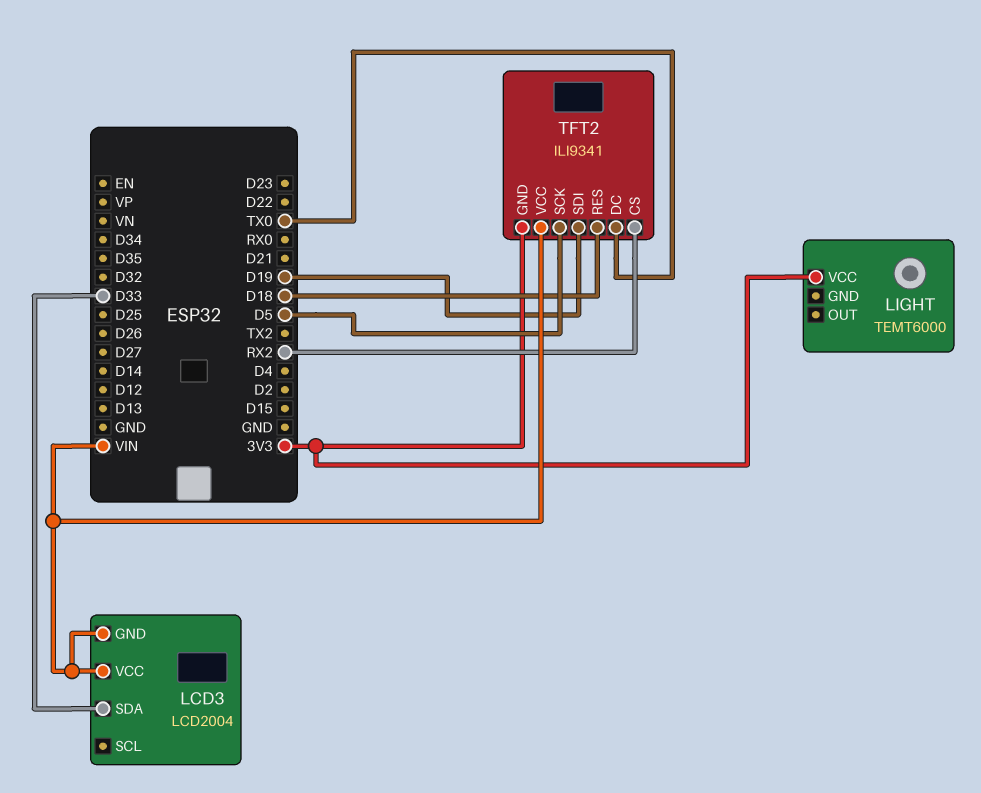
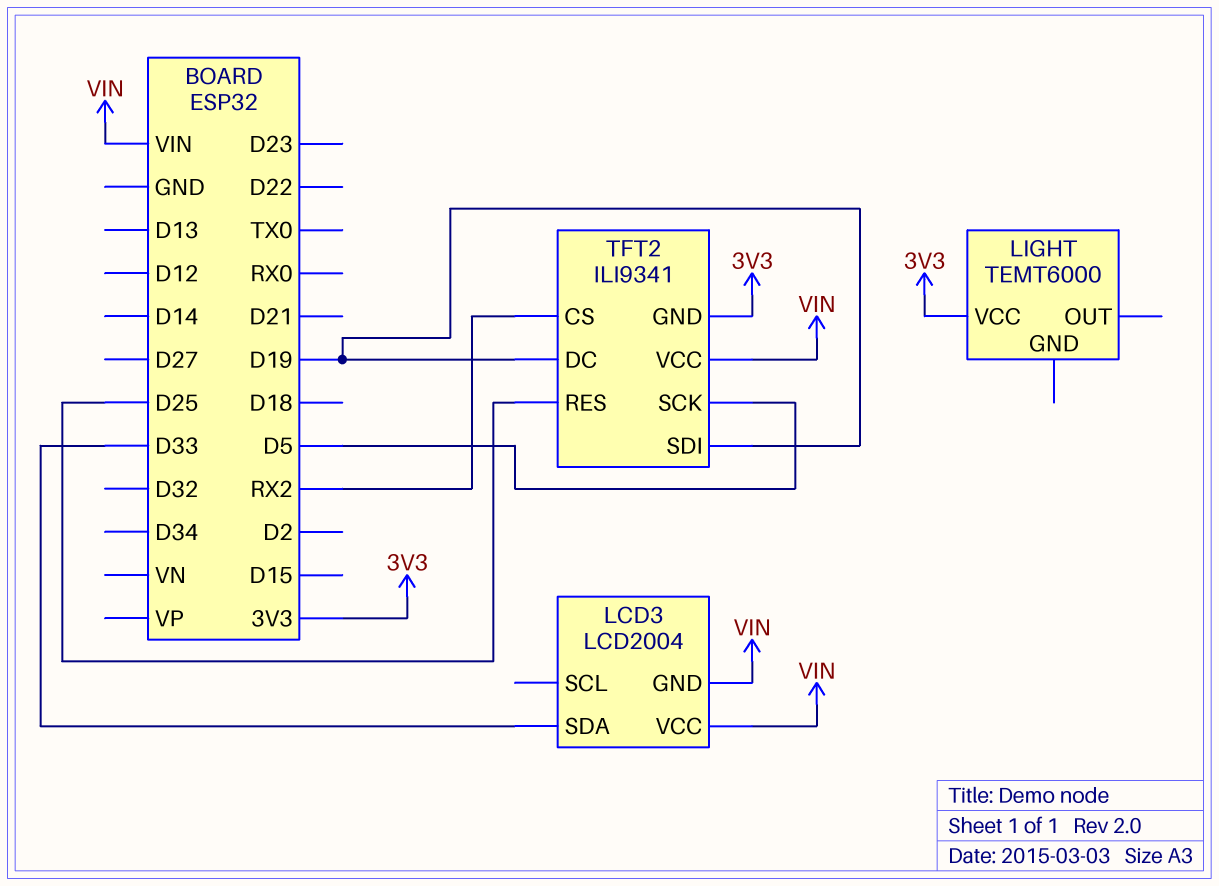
TFT2 pin DC: TX0 -> D19
TFT2 pin RES: D18 -> D25

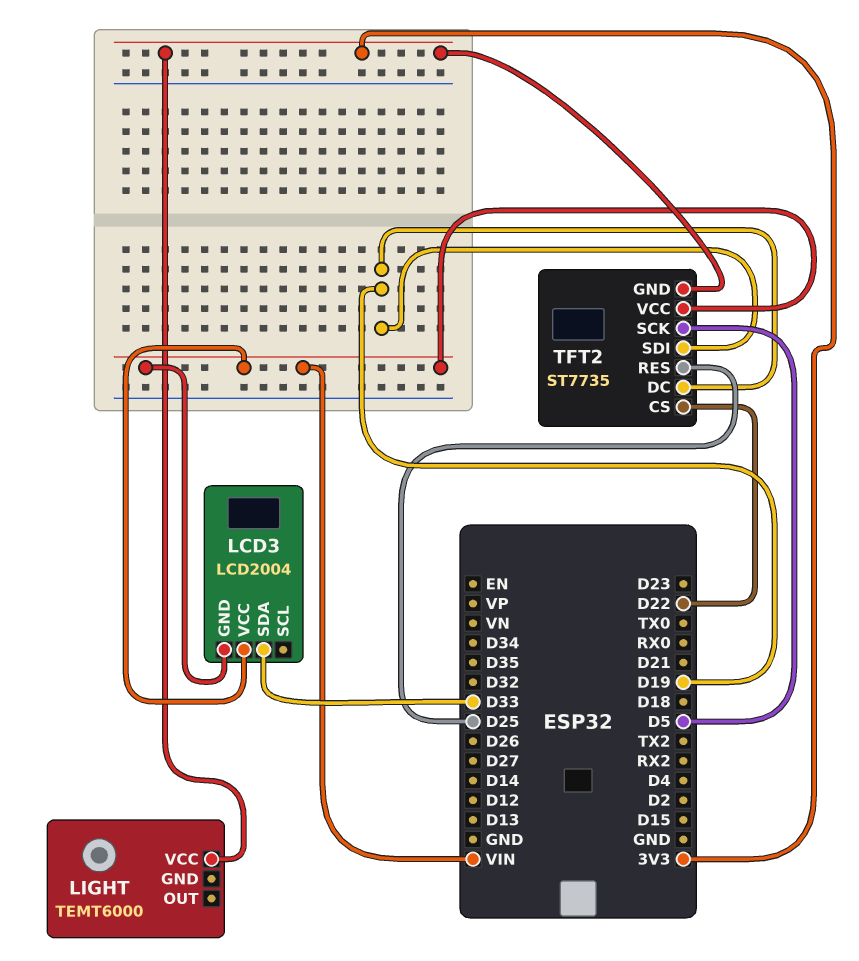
TFT2: ILI9341 -> ST7735
TFT2 pin CS: RX2 -> D22

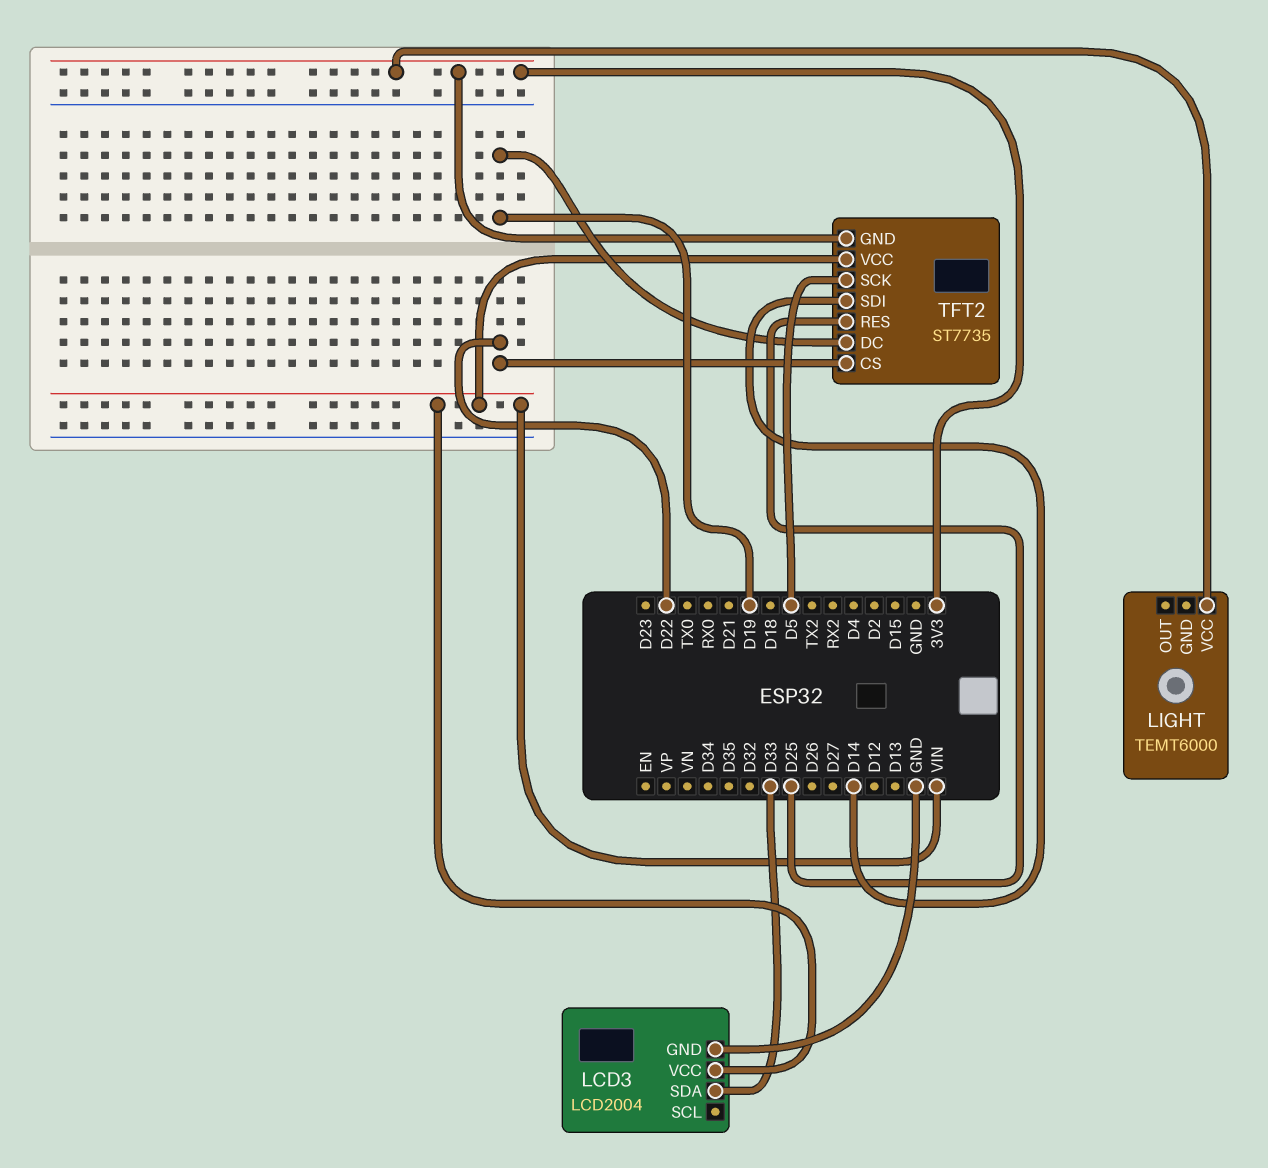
LCD3 pin GND: VIN -> GND
TFT2 pin SDI: D19 -> D14

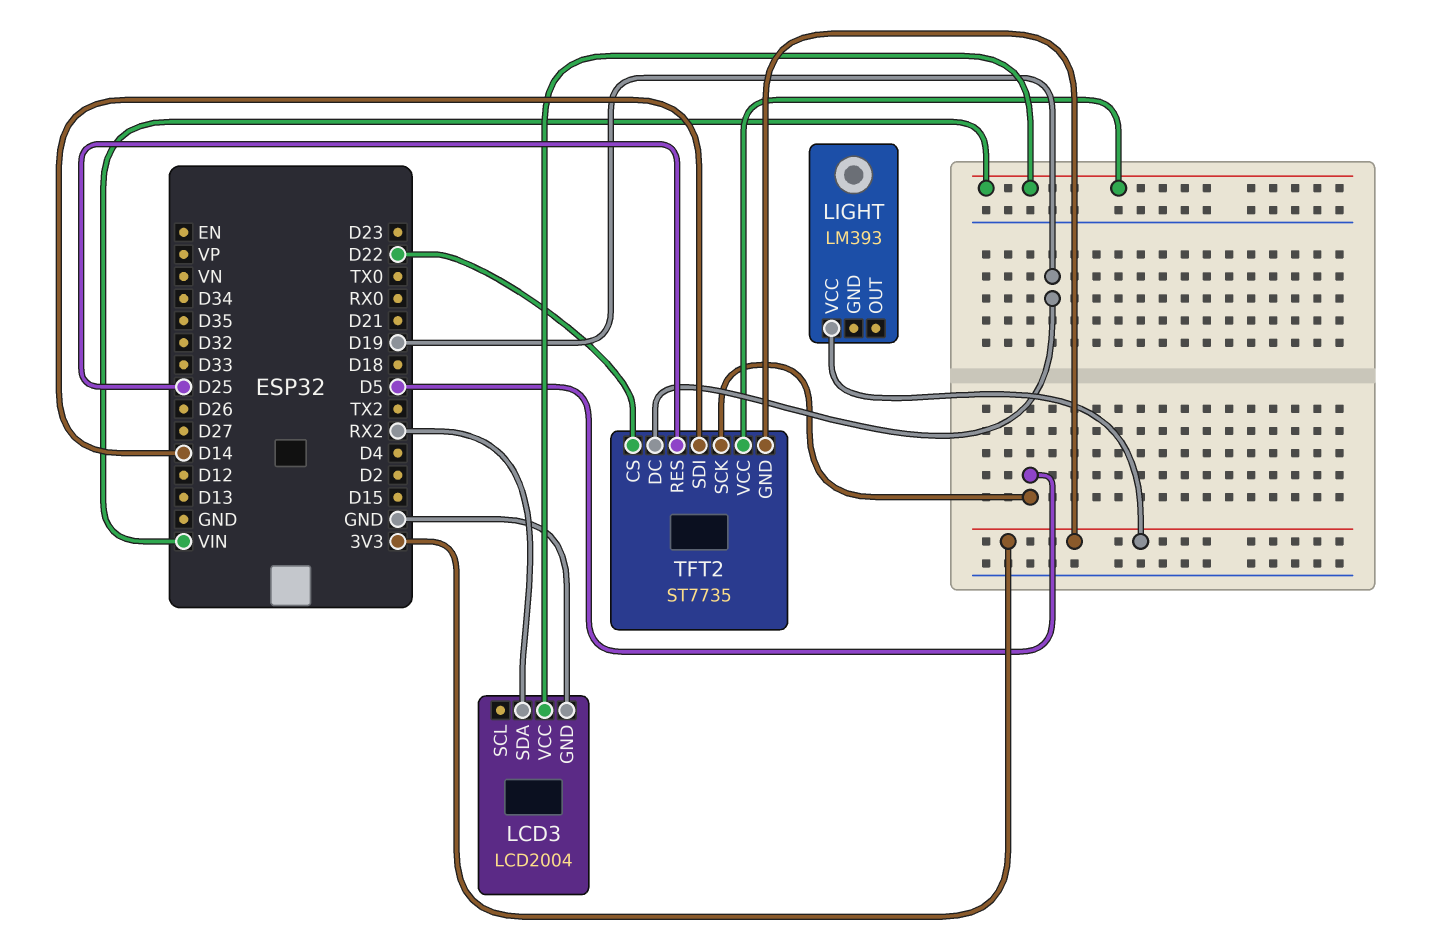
LCD3 pin SDA: D33 -> RX2
LIGHT: TEMT6000 -> LM393

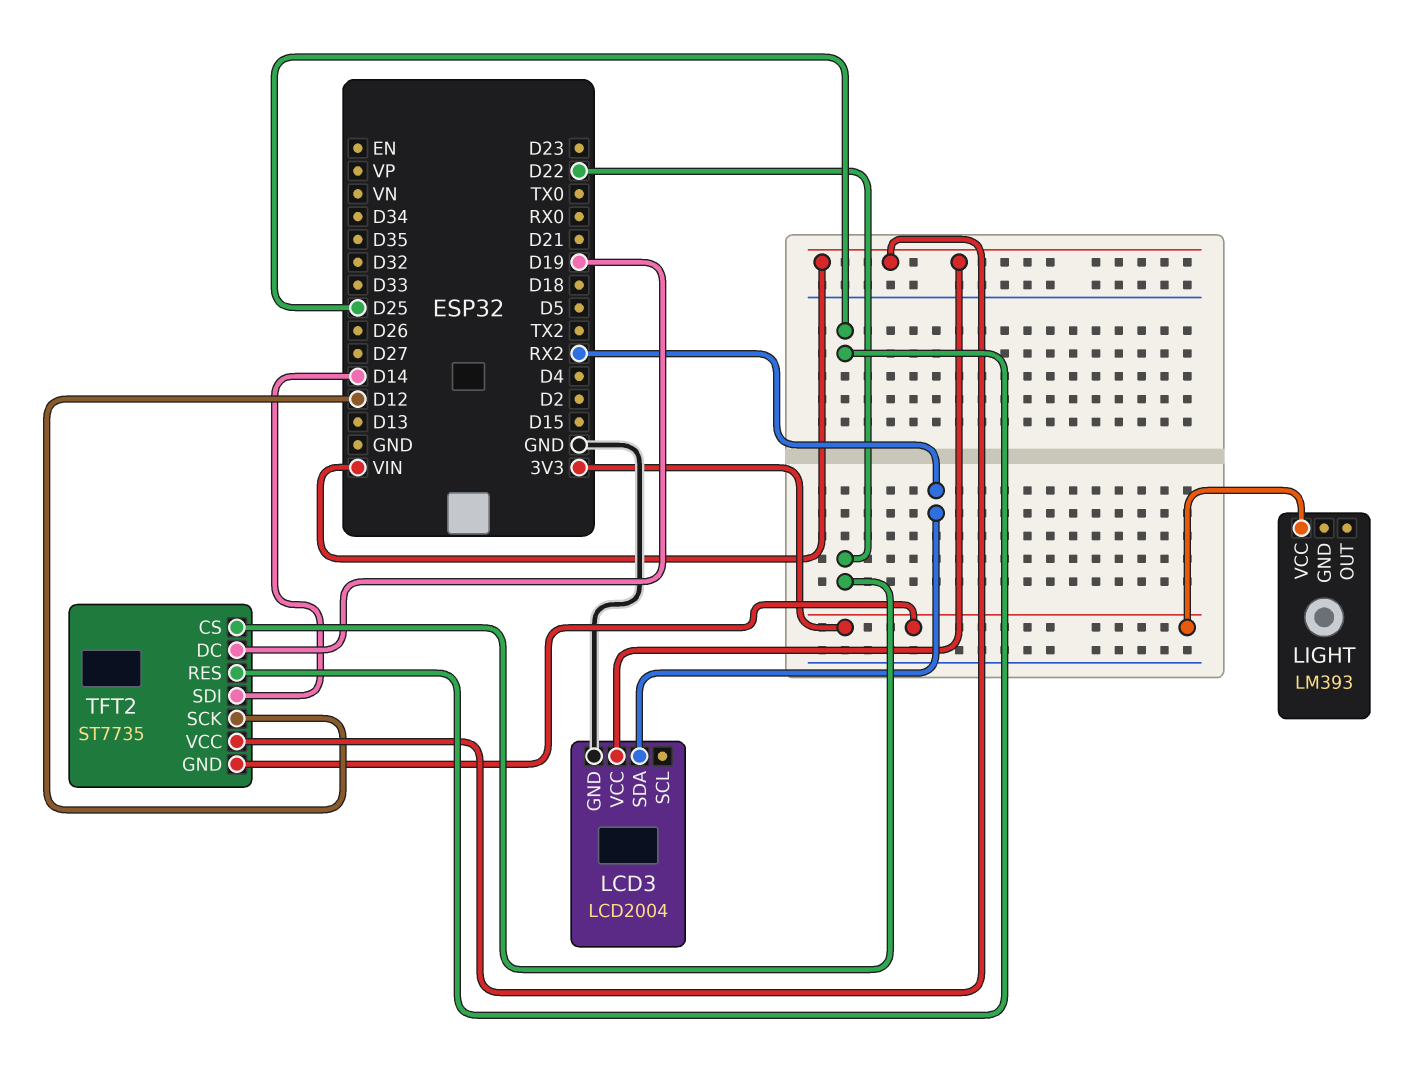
TFT2 pin SCK: D5 -> D12

